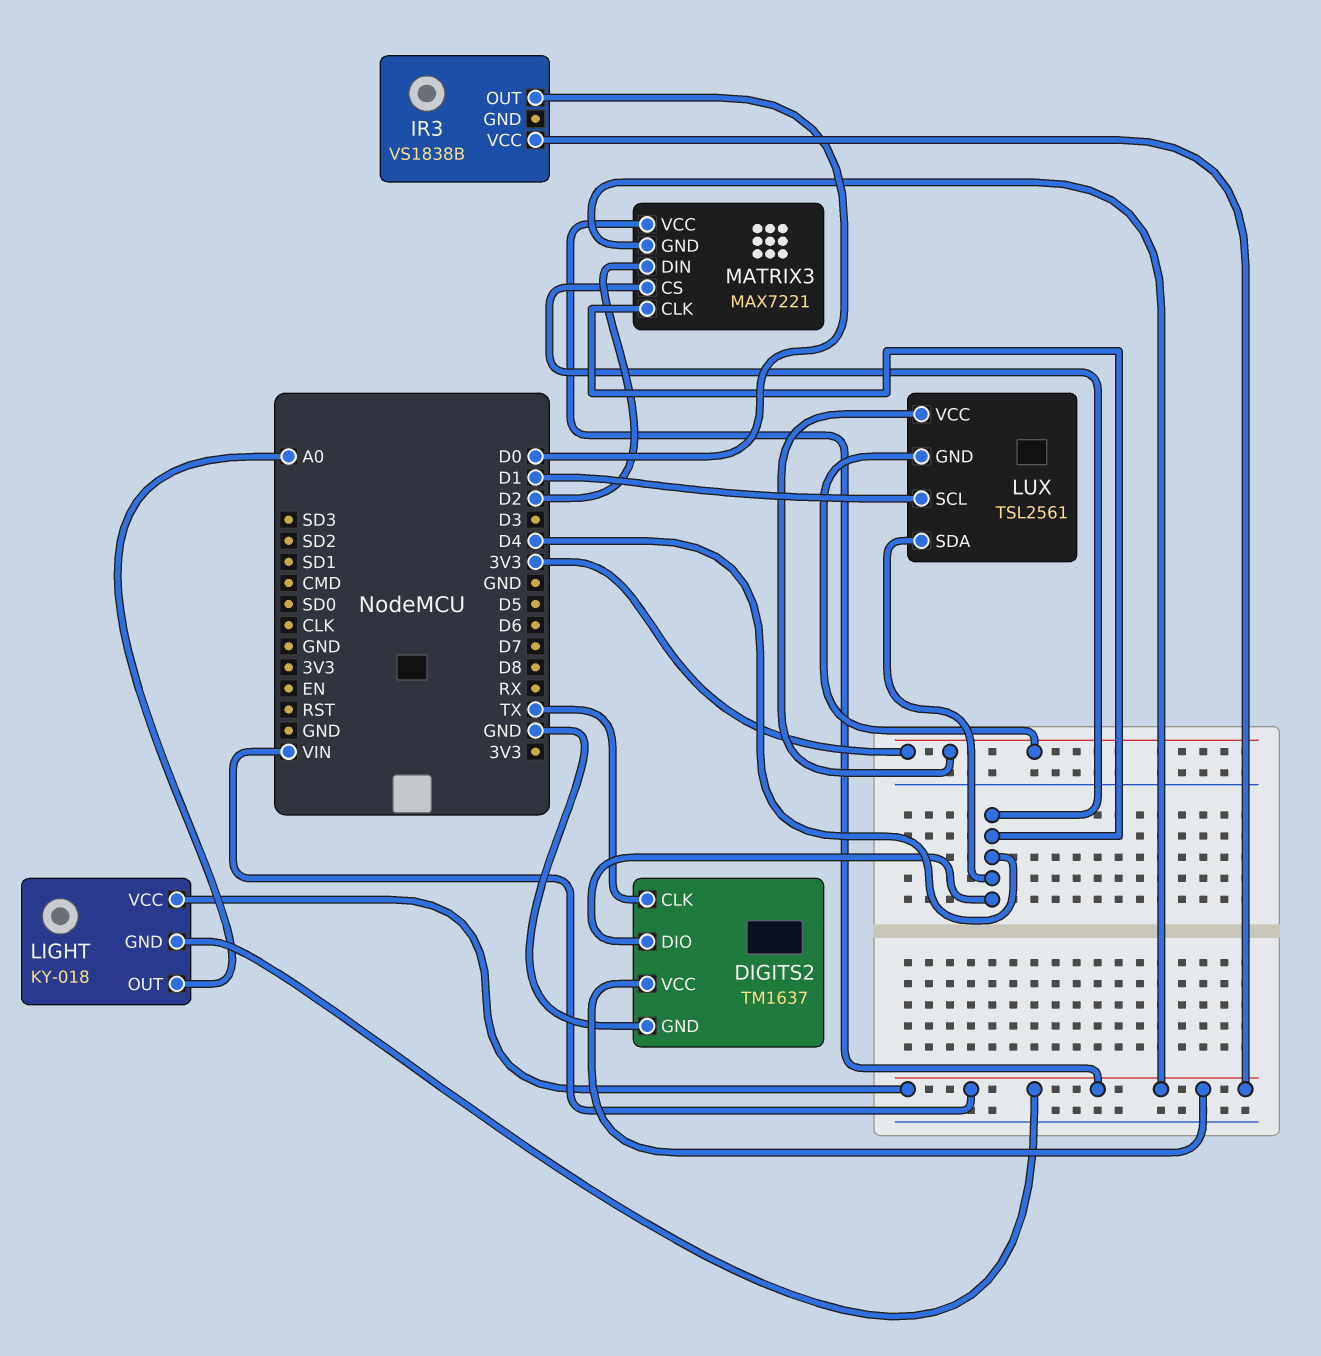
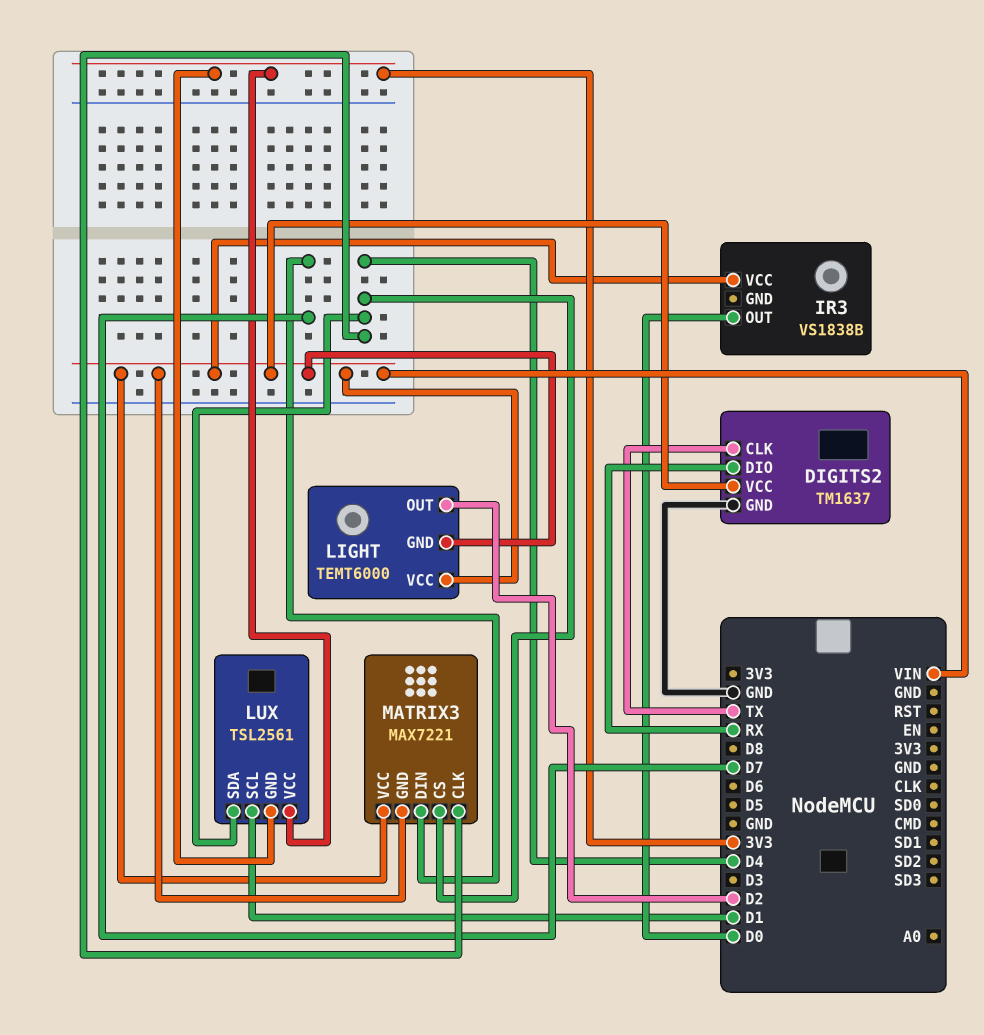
DIGITS2 pin DIO: D4 -> RX
LIGHT: KY-018 -> TEMT6000
LIGHT pin OUT: A0 -> D2
MATRIX3 pin DIN: D2 -> D7

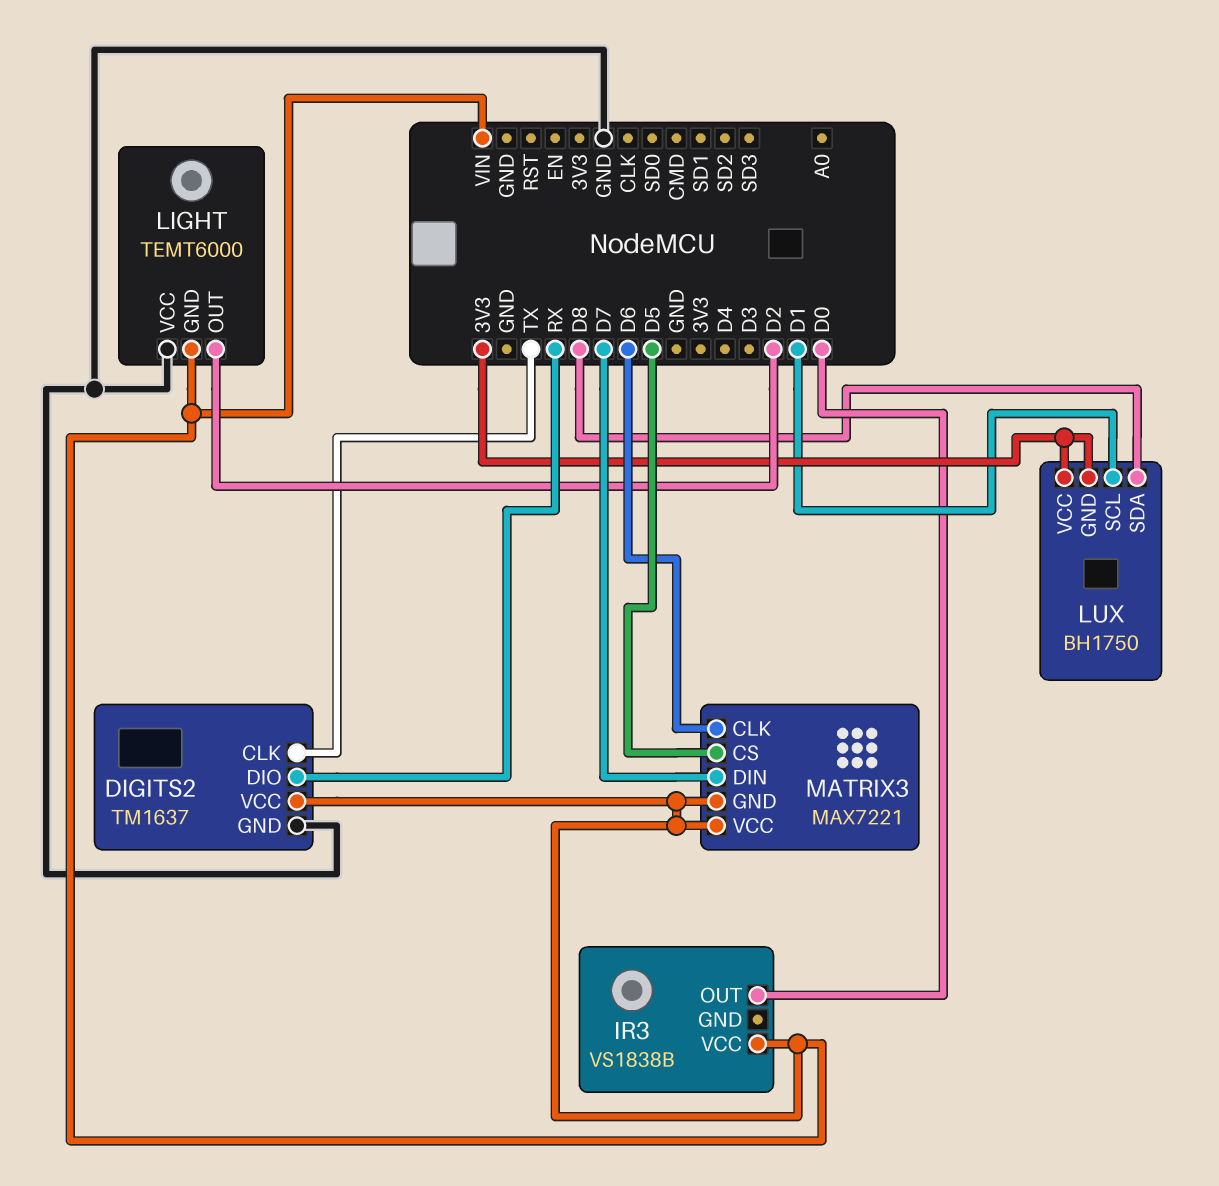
LIGHT pin VCC: VIN -> GND
LUX: TSL2561 -> BH1750
LUX pin SDA: D4 -> D8
MATRIX3 pin CLK: D4 -> D6
MATRIX3 pin CS: D4 -> D5

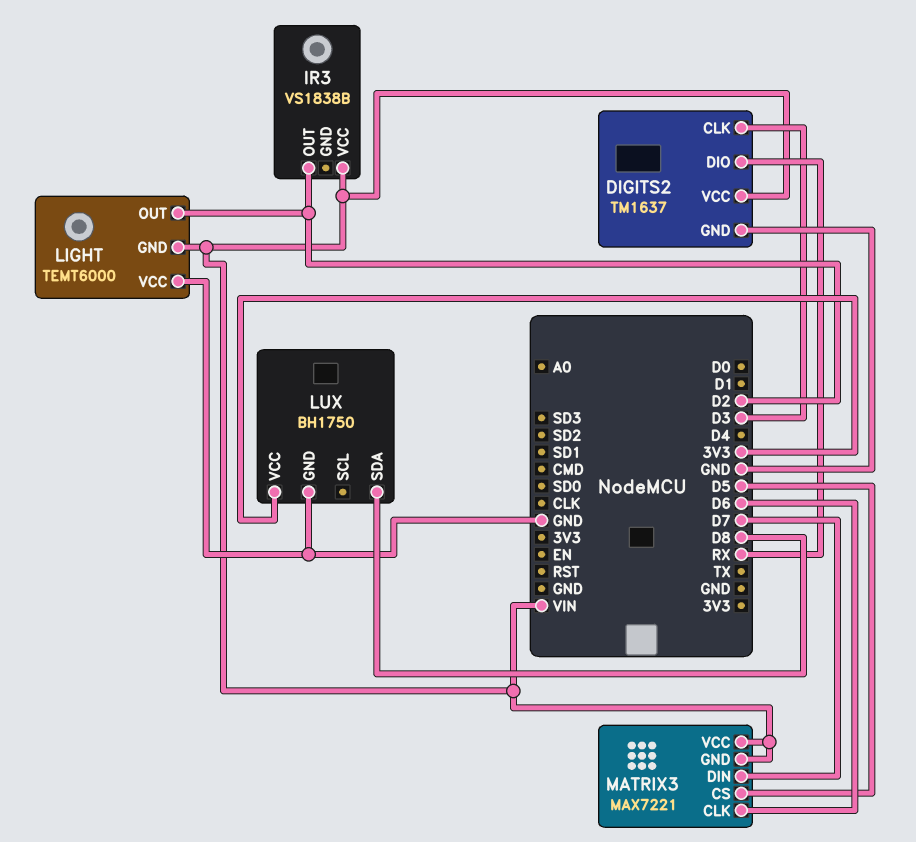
DIGITS2 pin CLK: TX -> D3
IR3 pin OUT: D0 -> D2
LUX pin GND: 3V3 -> GND
LUX pin SCL: D1 -> none

